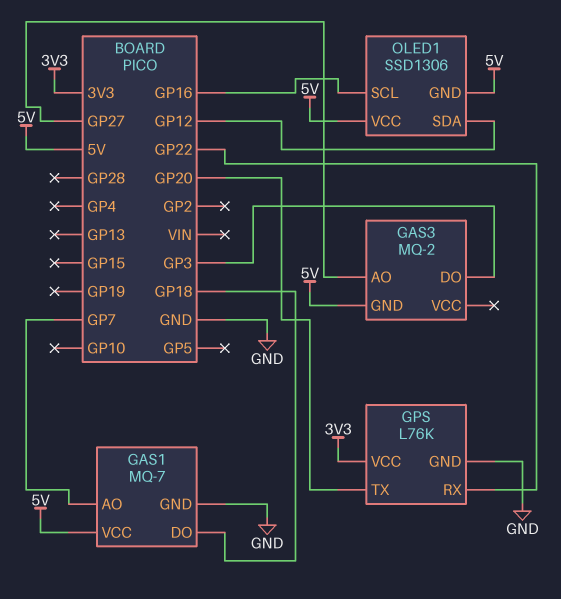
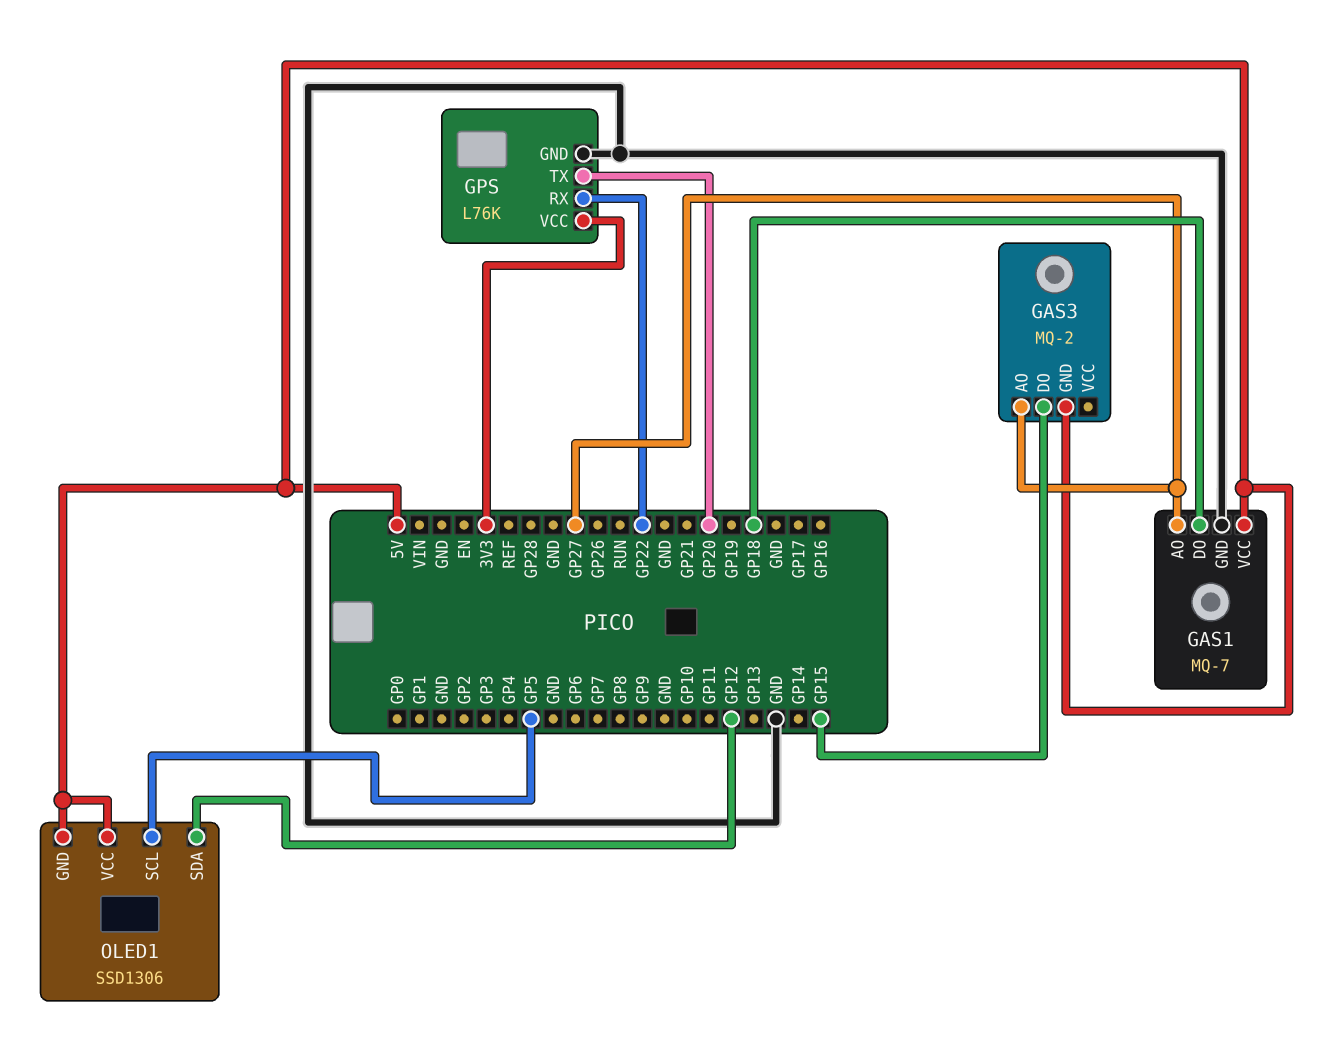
GAS1 pin AO: GP7 -> GP27
GAS3 pin DO: GP3 -> GP15
OLED1 pin SCL: GP16 -> GP5

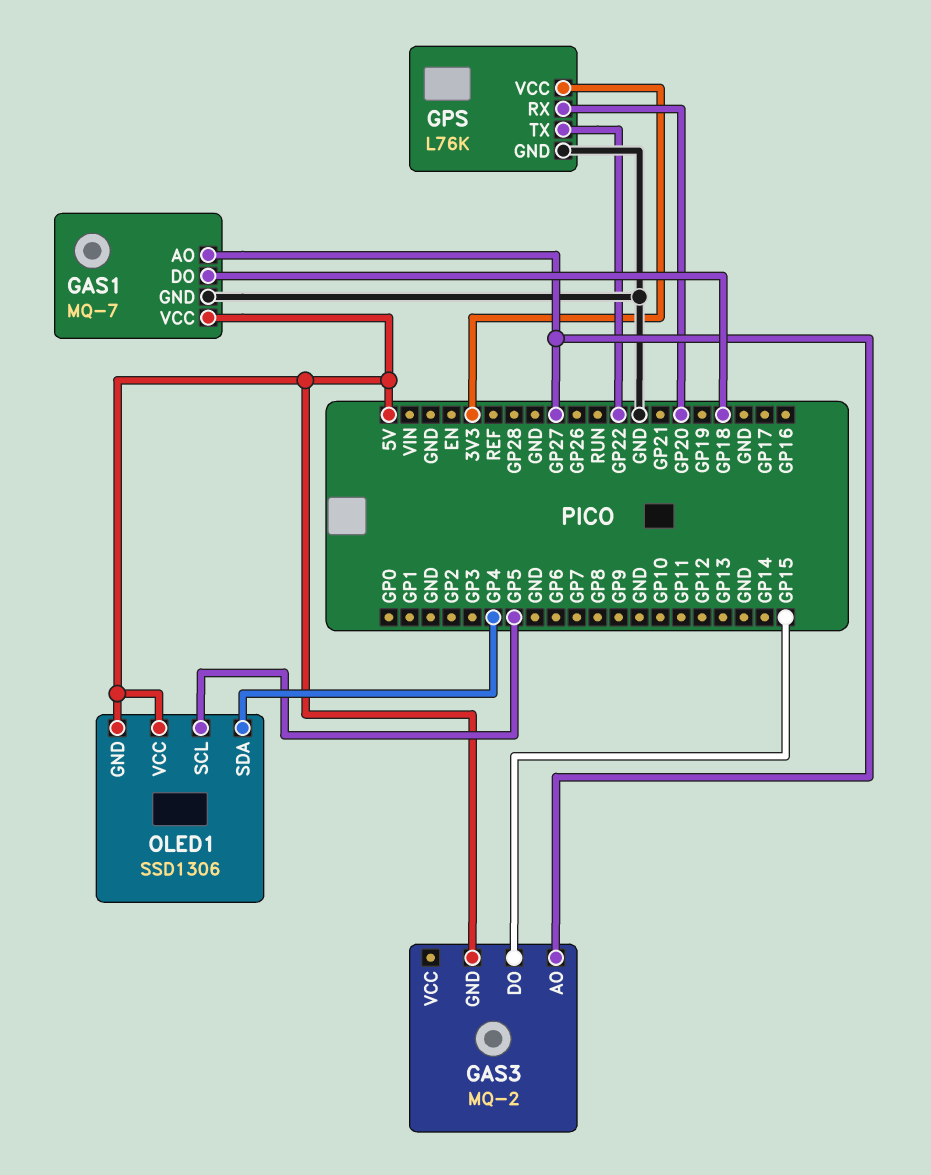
GPS pin RX: GP22 -> GP20
GPS pin TX: GP20 -> GP22
OLED1 pin SDA: GP12 -> GP4

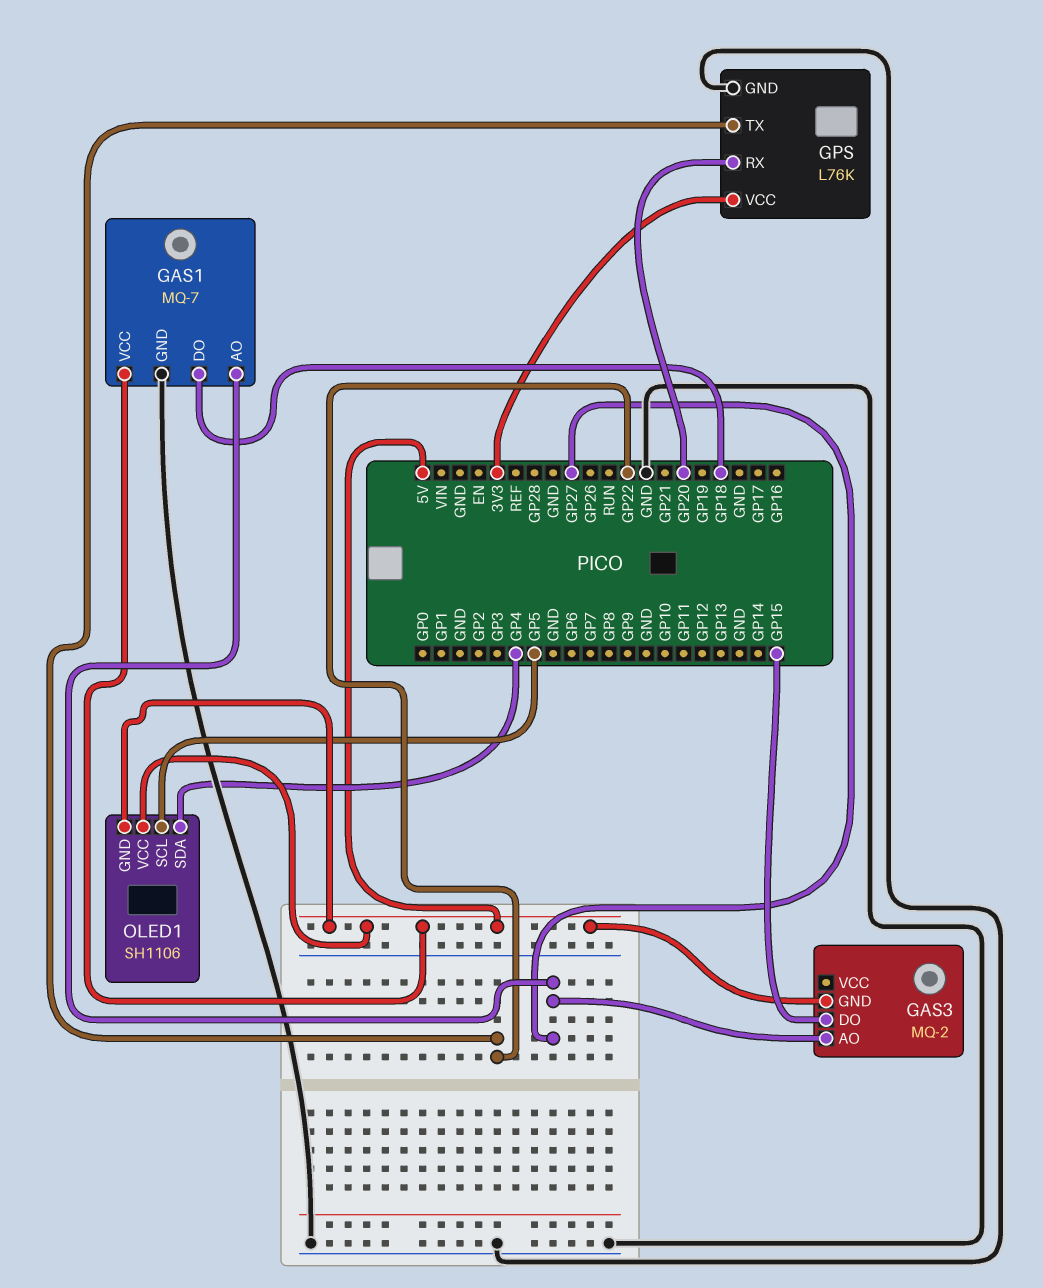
OLED1: SSD1306 -> SH1106

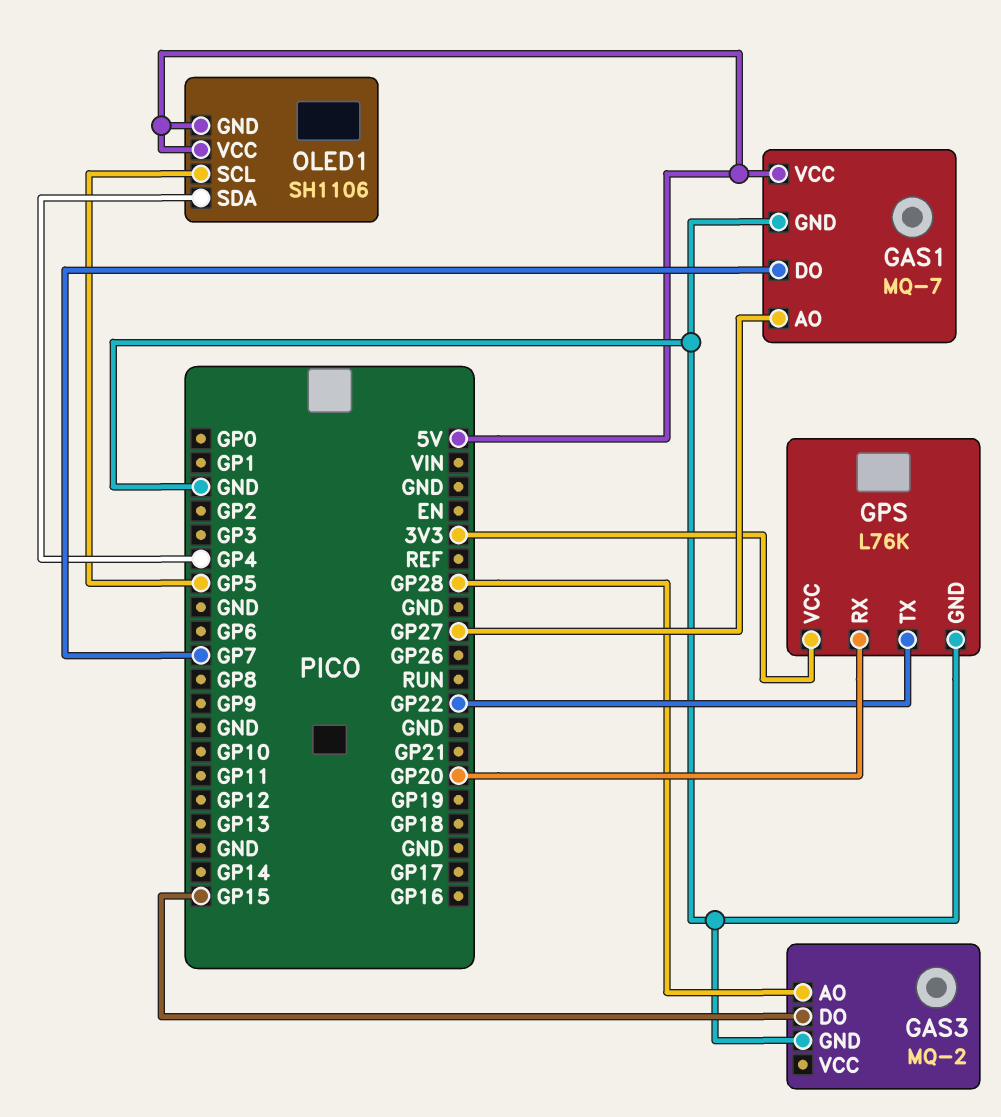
GAS1 pin DO: GP18 -> GP7
GAS3 pin AO: GP27 -> GP28
GAS3 pin GND: 5V -> GND

